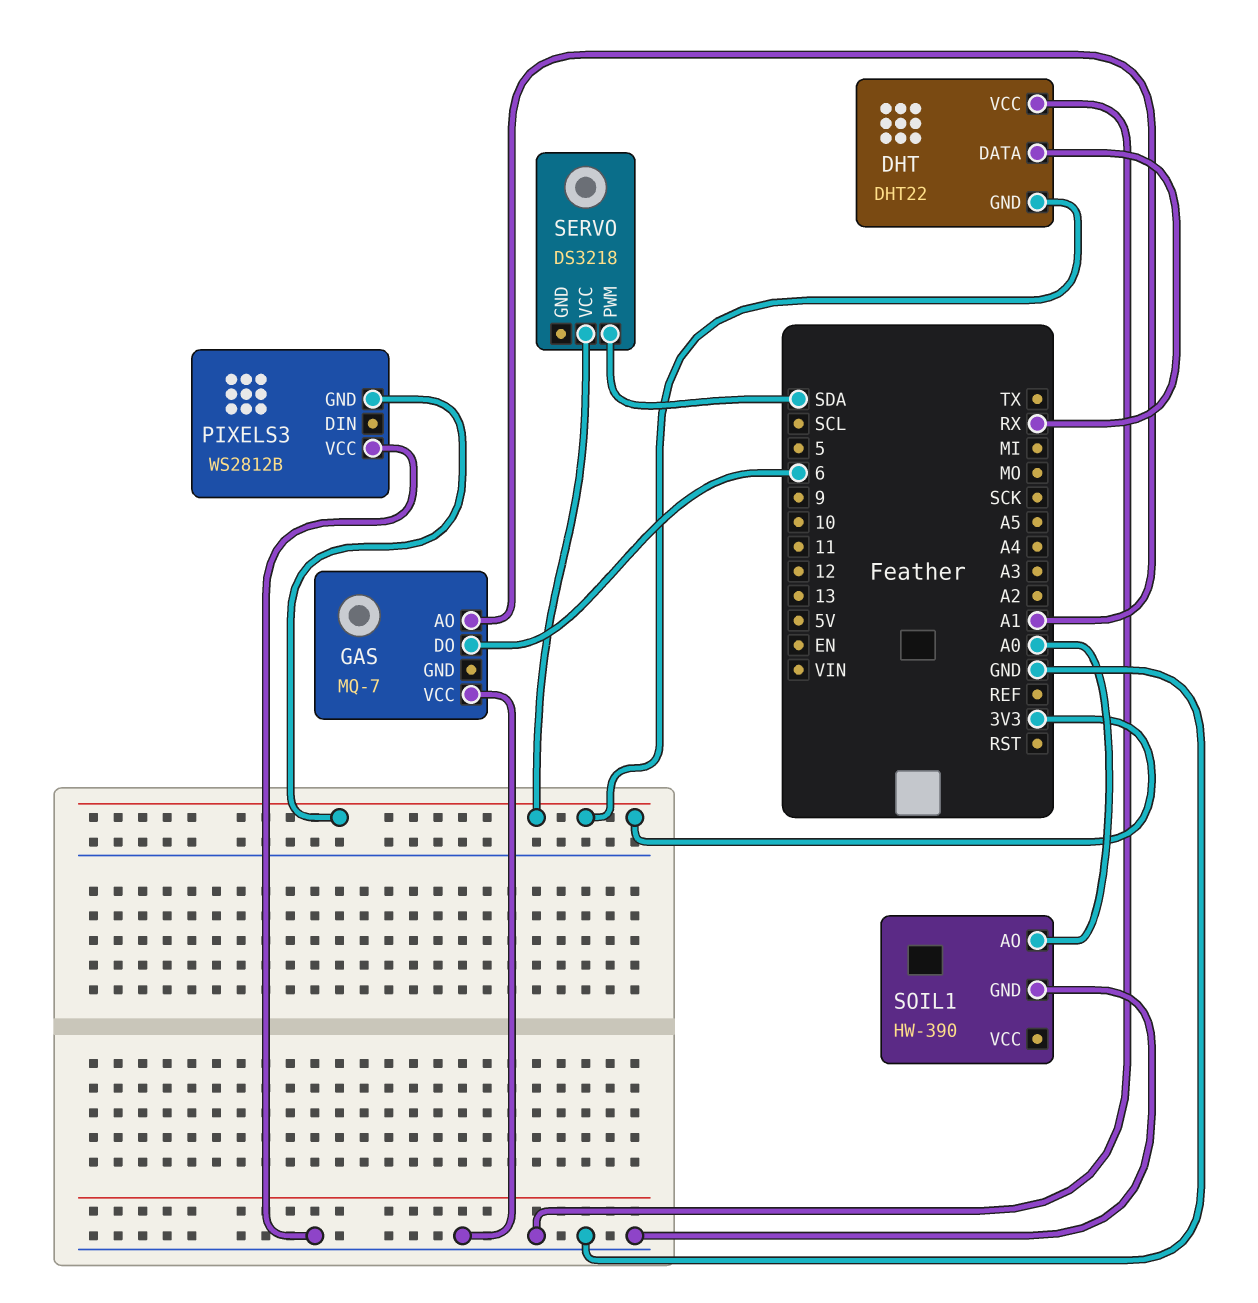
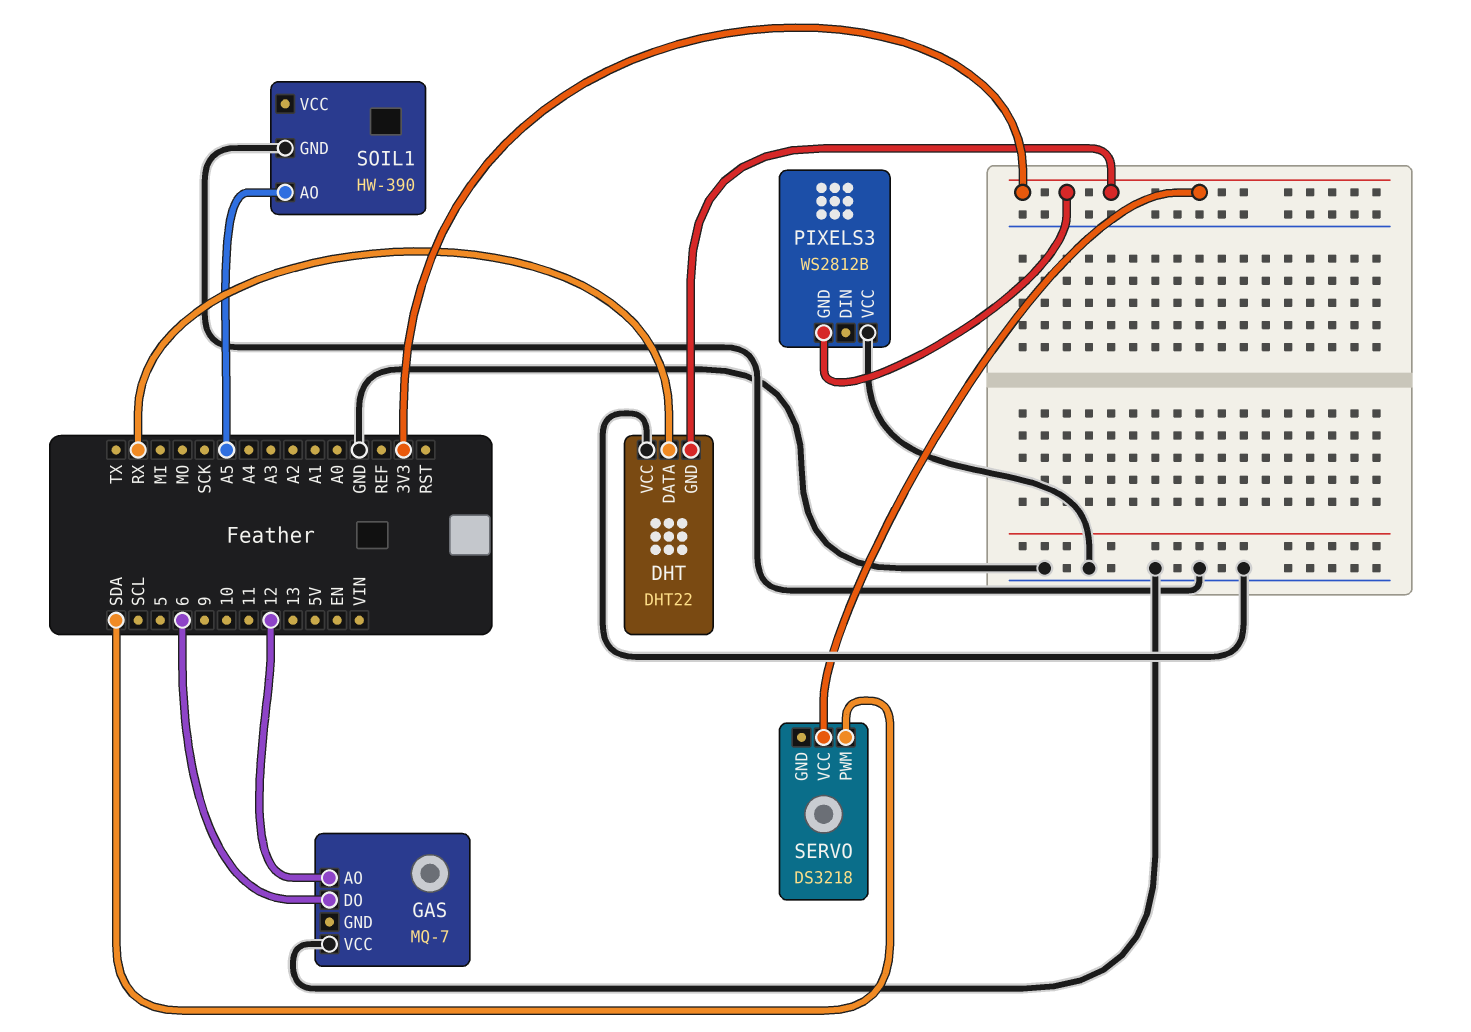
GAS pin AO: A1 -> 12
SOIL1 pin AO: A0 -> A5

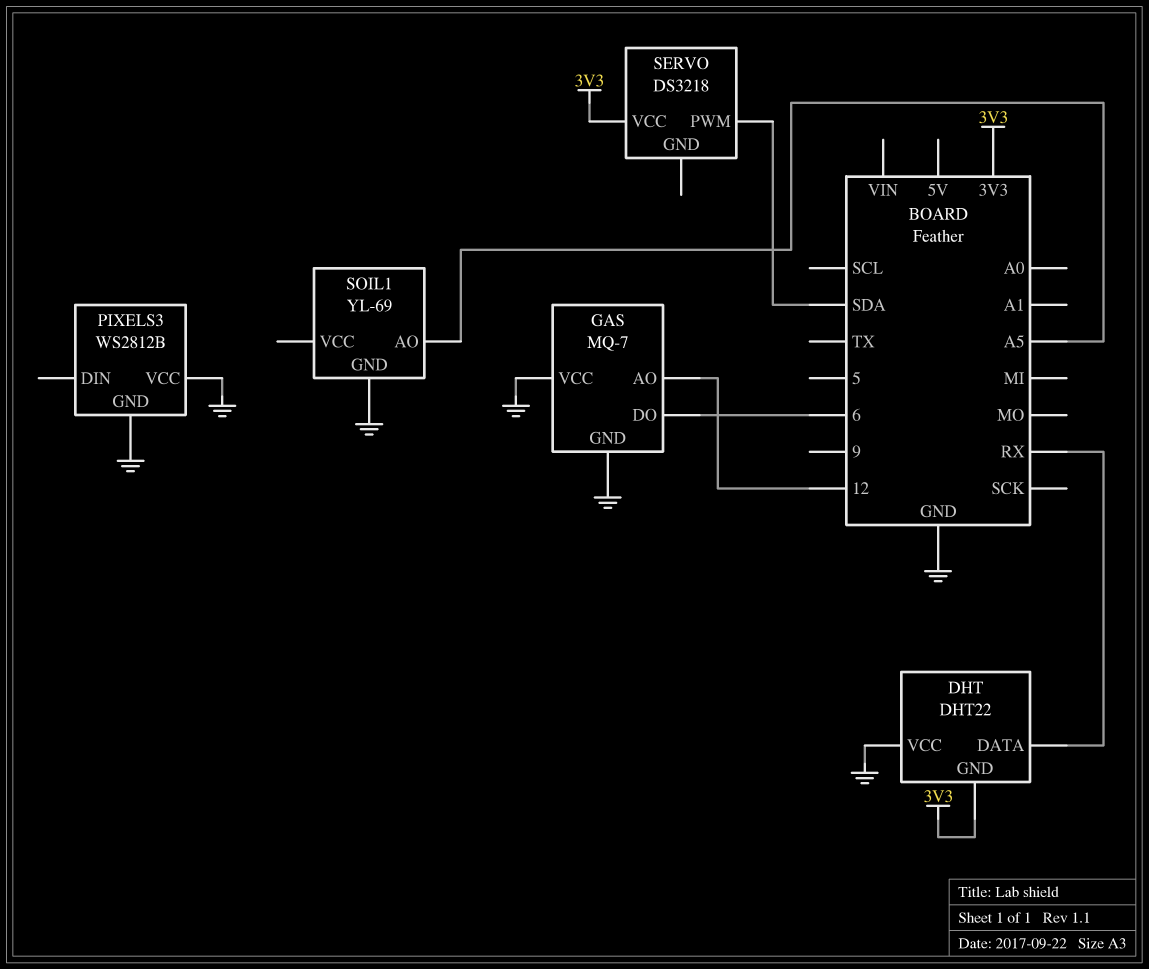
GAS pin GND: none -> GND
PIXELS3 pin GND: 3V3 -> GND
SOIL1: HW-390 -> YL-69

